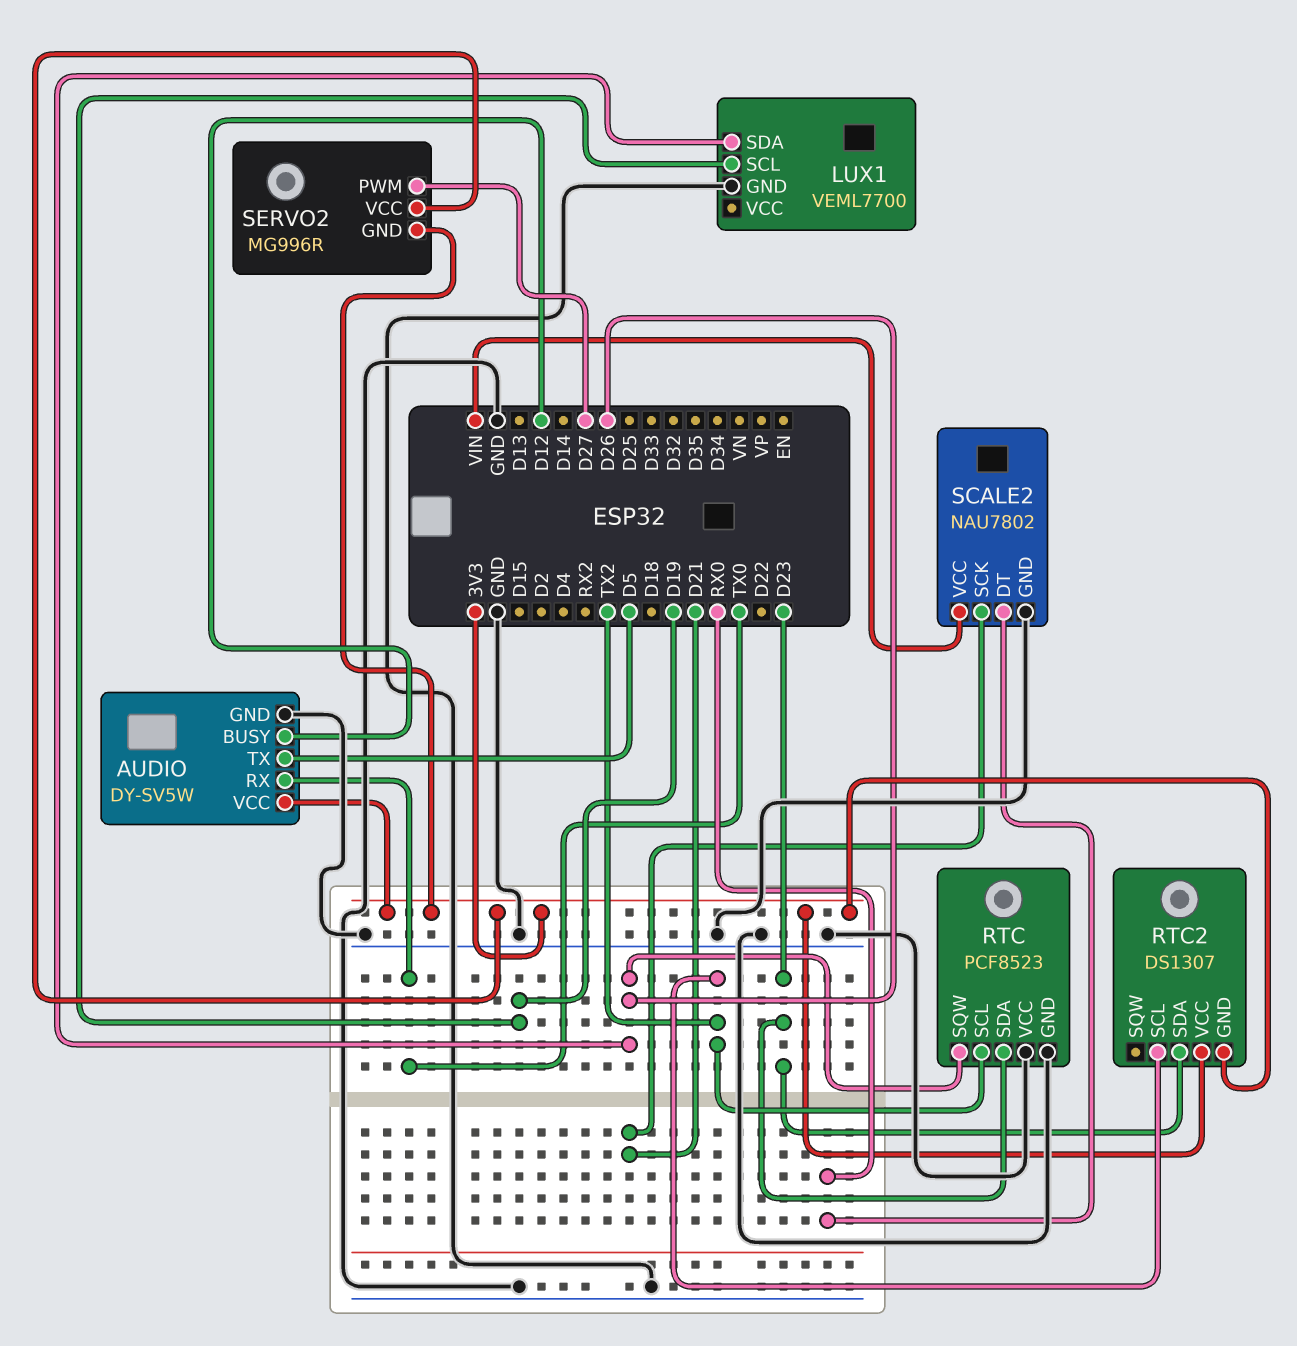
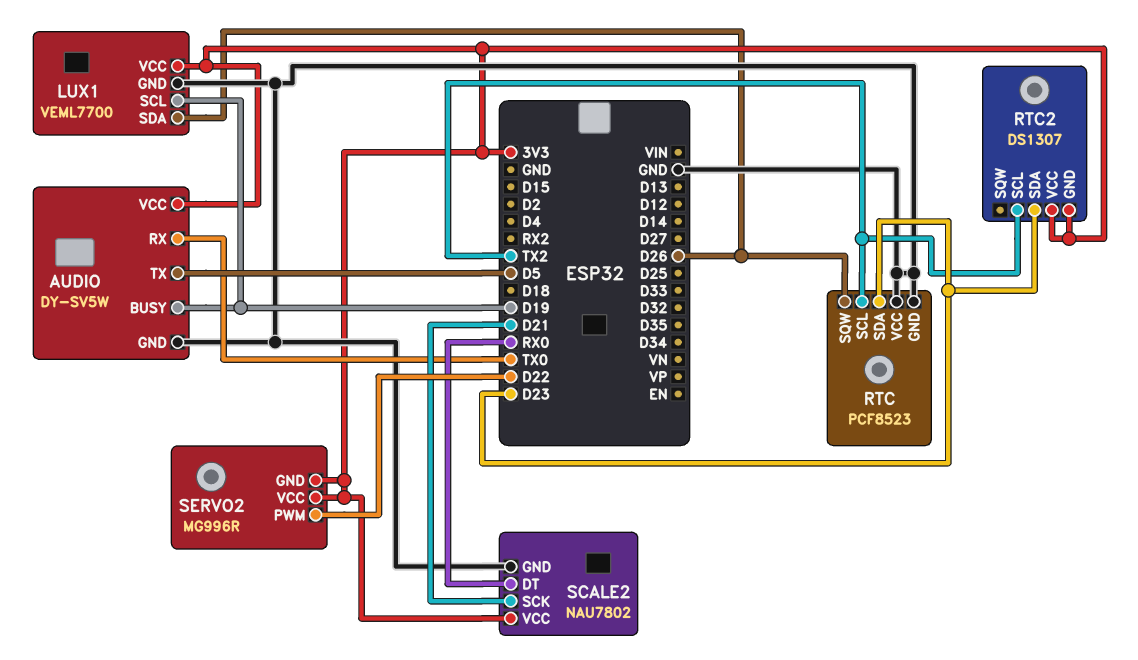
AUDIO pin BUSY: D12 -> D19
LUX1 pin VCC: none -> 3V3
SCALE2 pin VCC: VIN -> 3V3
SERVO2 pin PWM: D27 -> D22

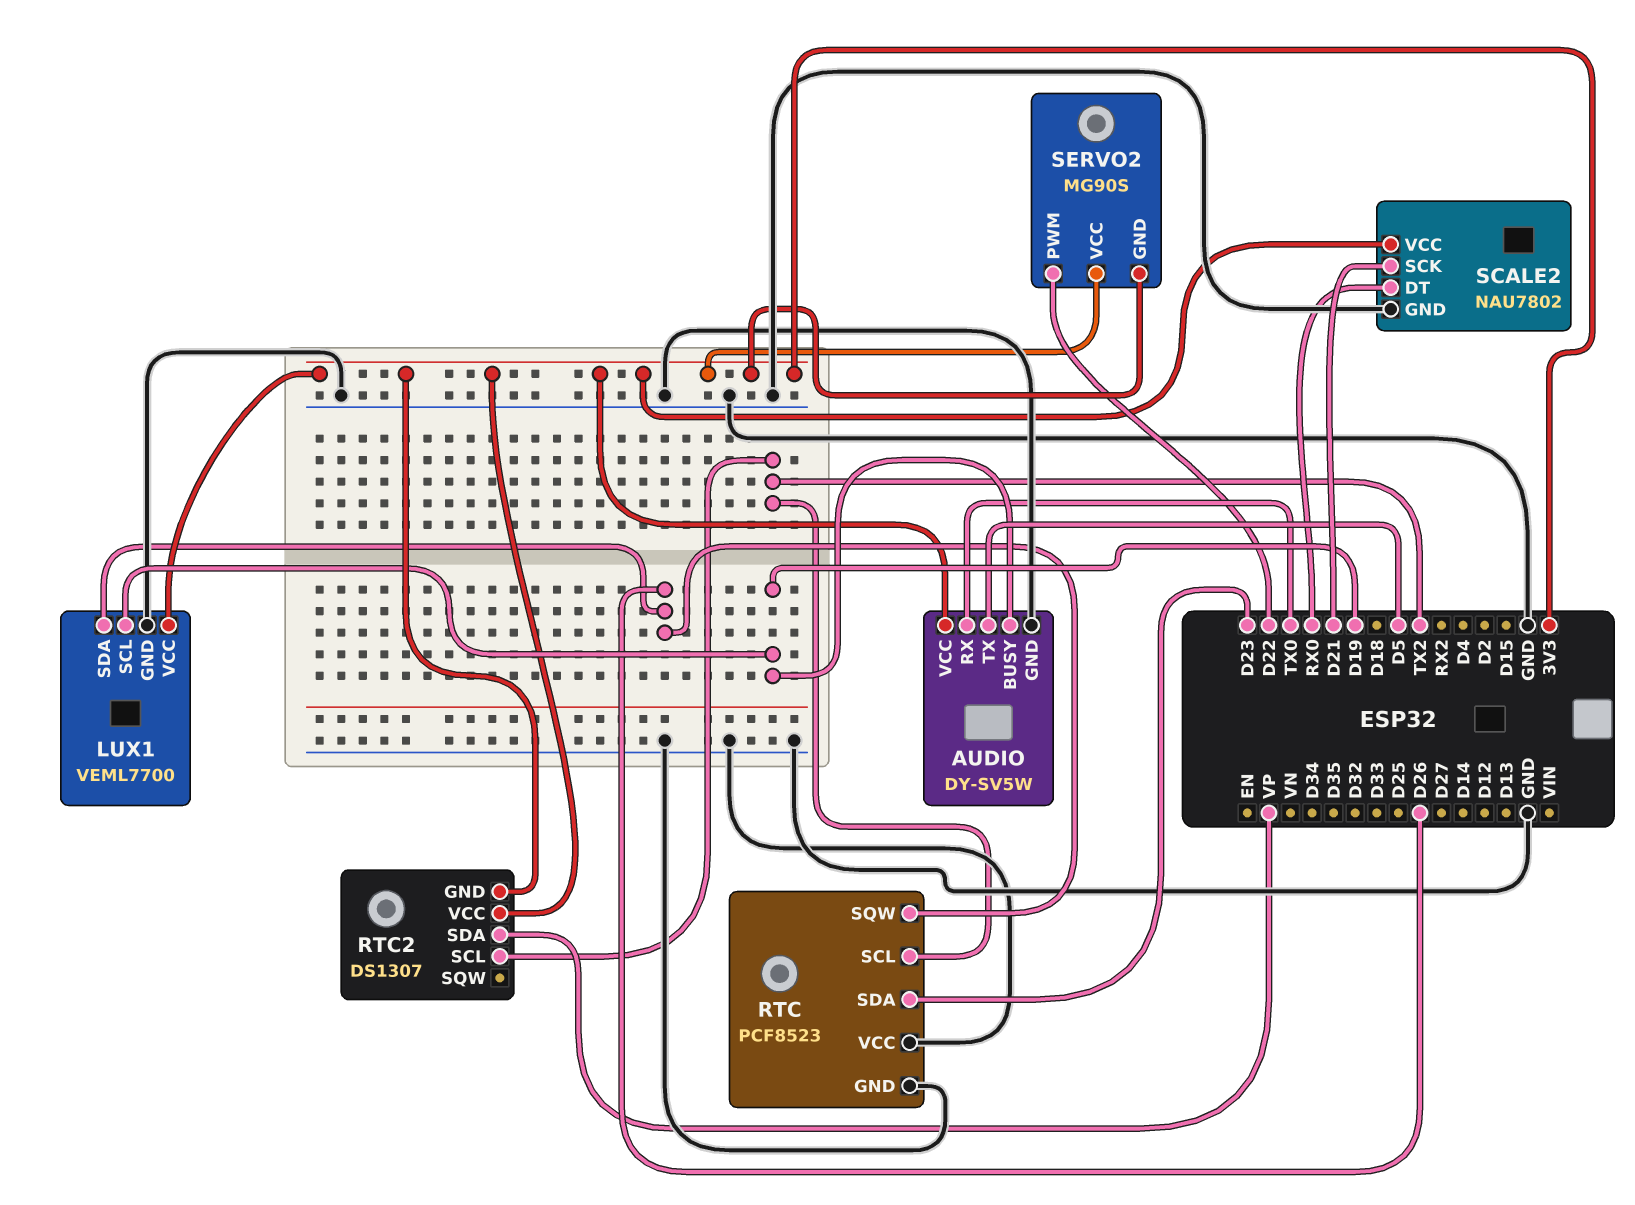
RTC2 pin SDA: D23 -> VP
SERVO2: MG996R -> MG90S

